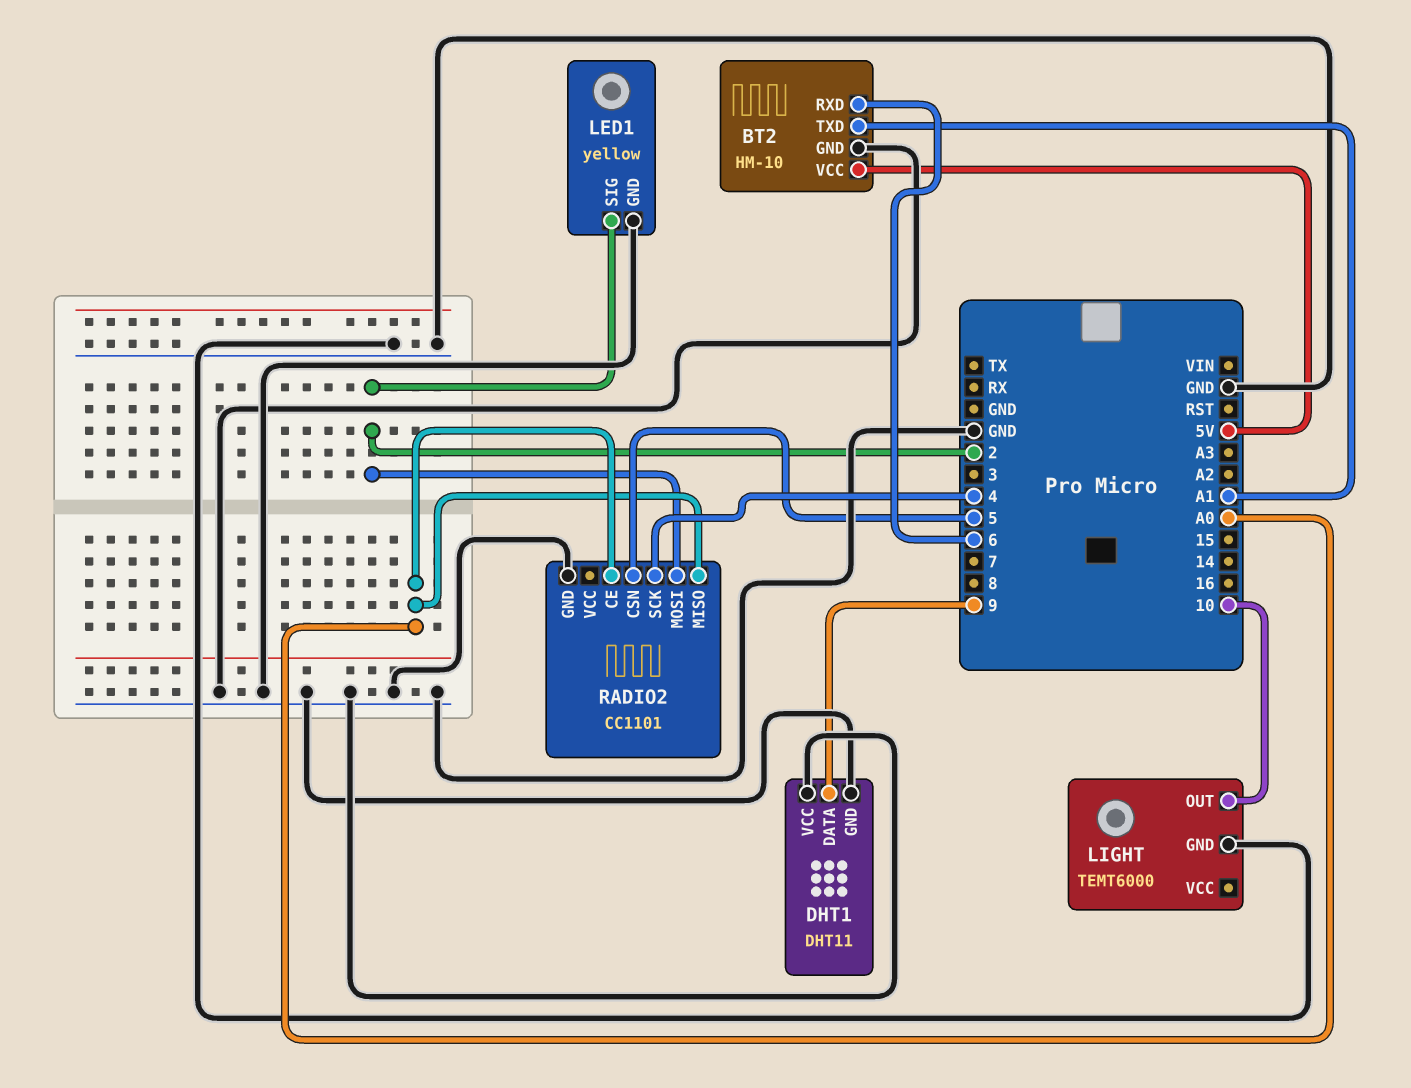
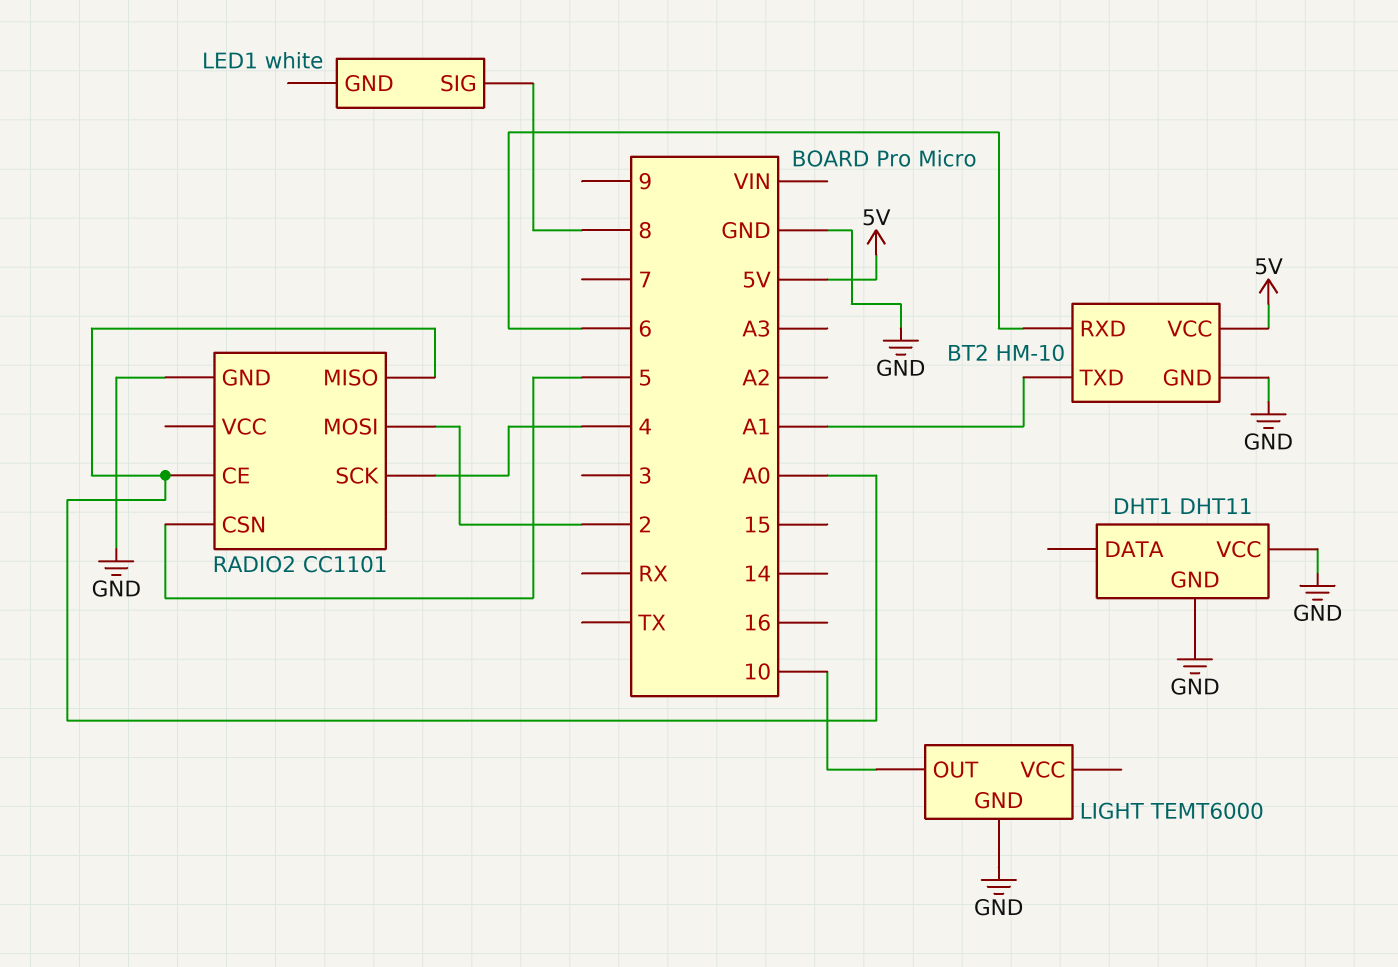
DHT1 pin DATA: 9 -> none
LED1: yellow -> white
LED1 pin GND: GND -> none
LED1 pin SIG: 2 -> 8

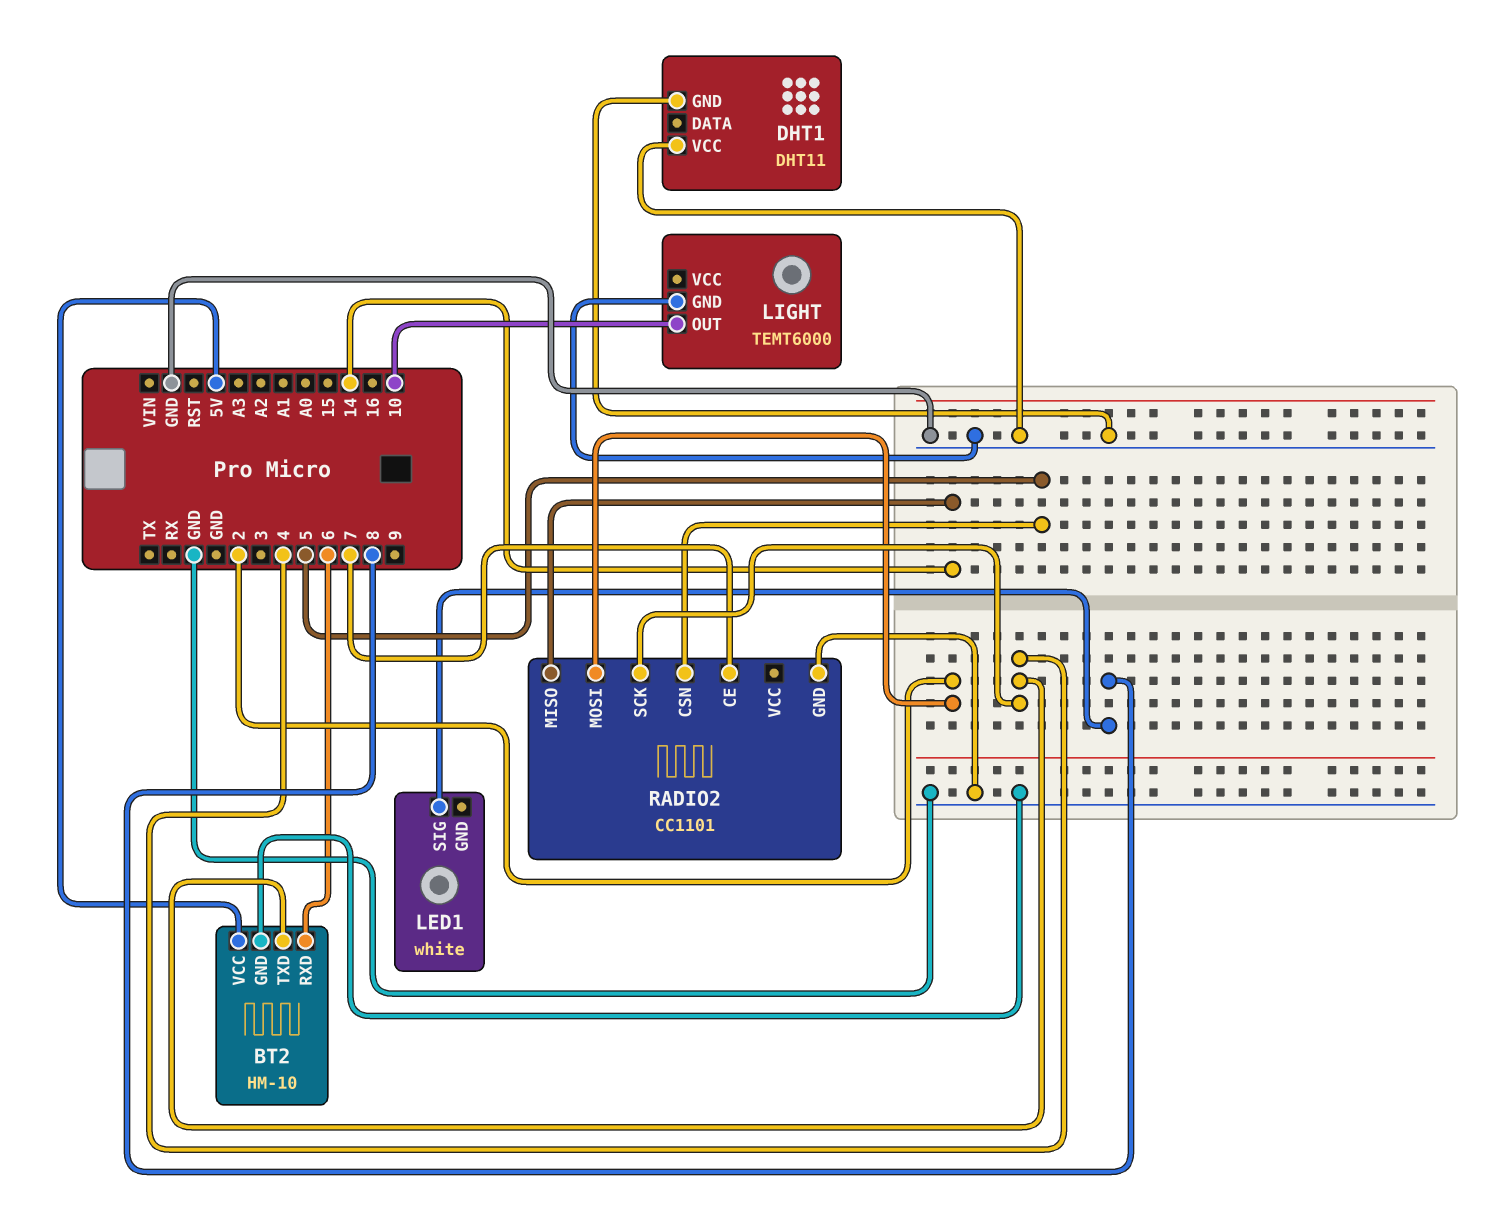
BT2 pin TXD: A1 -> 4
RADIO2 pin CE: A0 -> 7
RADIO2 pin MISO: A0 -> 14

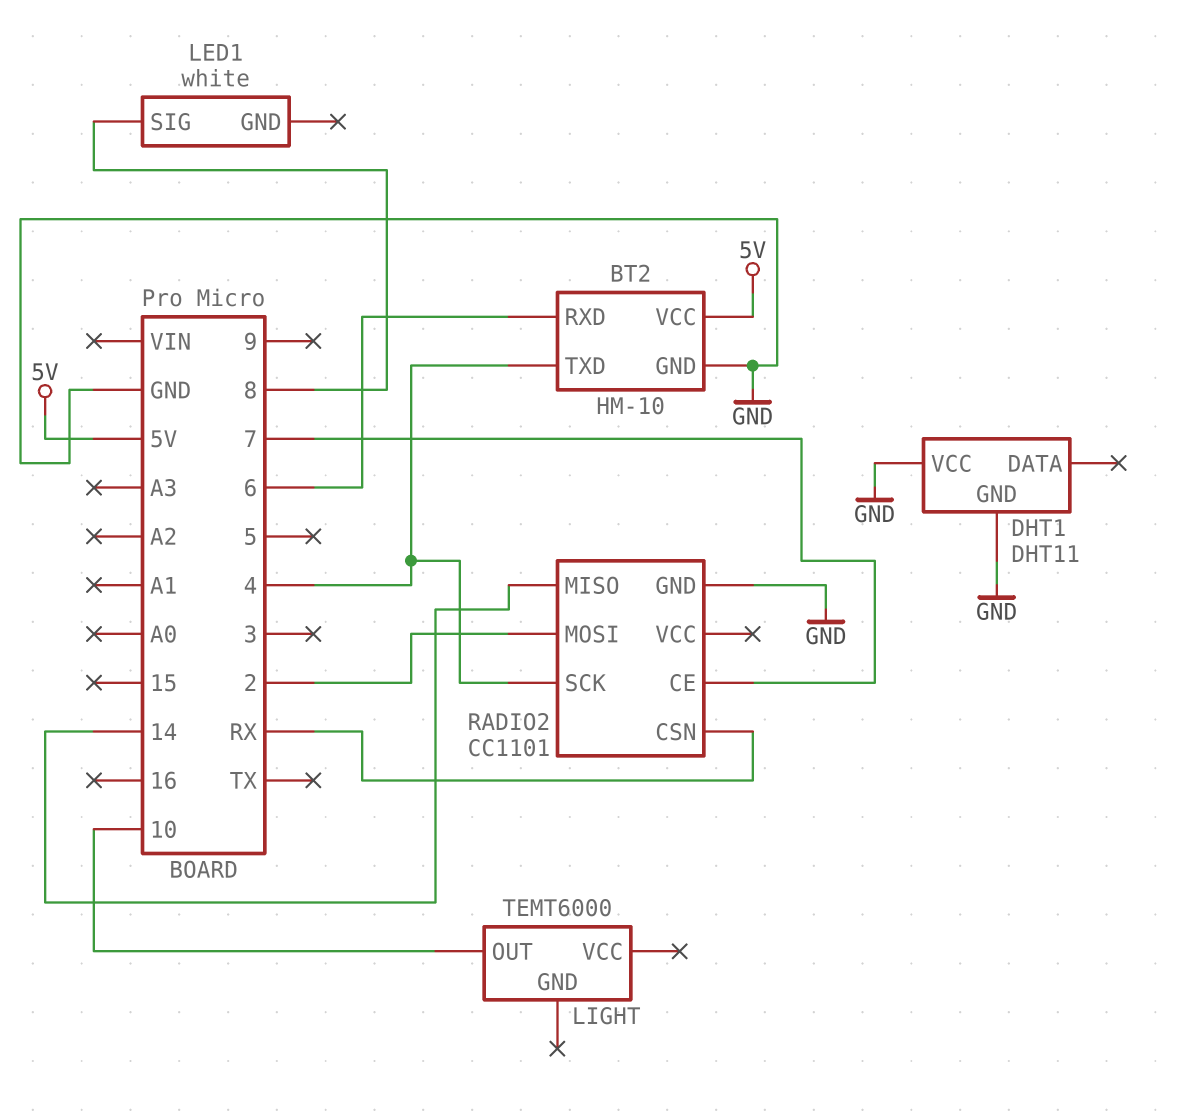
LIGHT pin GND: GND -> none
RADIO2 pin CSN: 5 -> RX

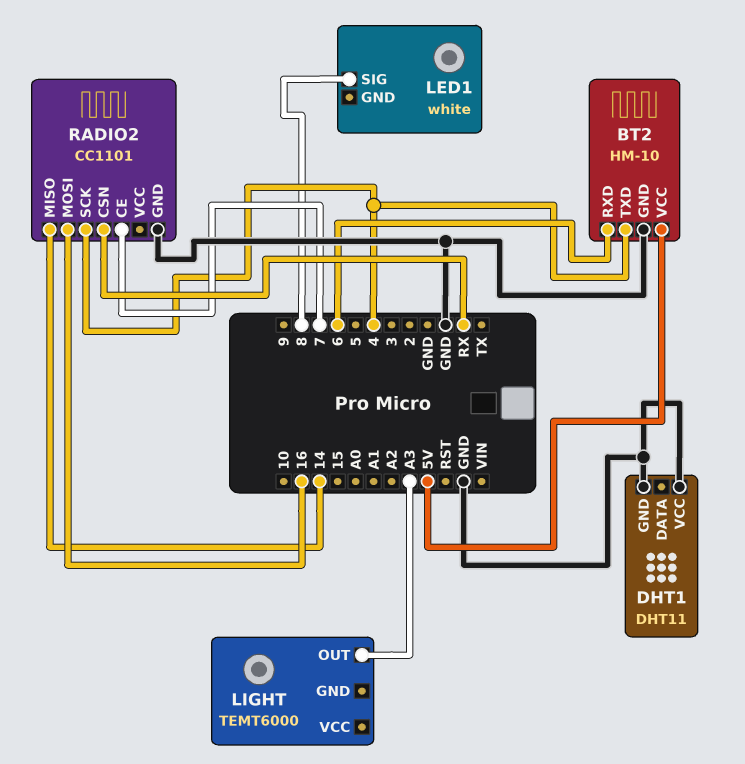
LIGHT pin OUT: 10 -> A3
RADIO2 pin MOSI: 2 -> 16

